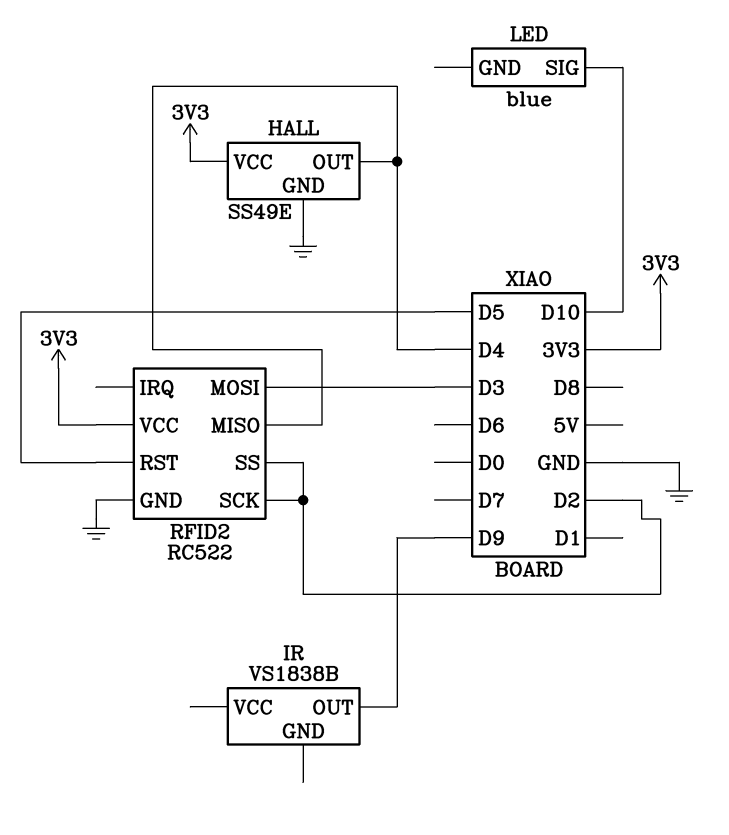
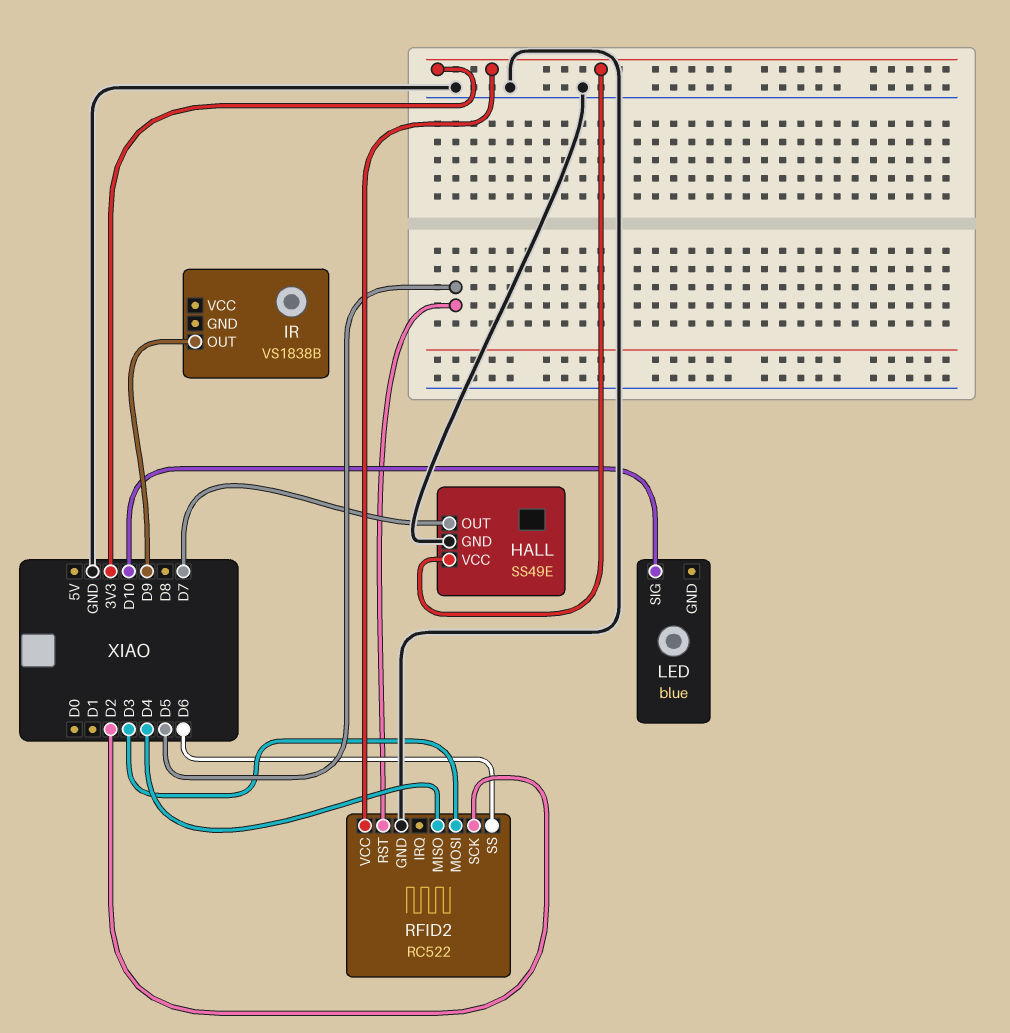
HALL pin OUT: D4 -> D7
RFID2 pin SS: D2 -> D6

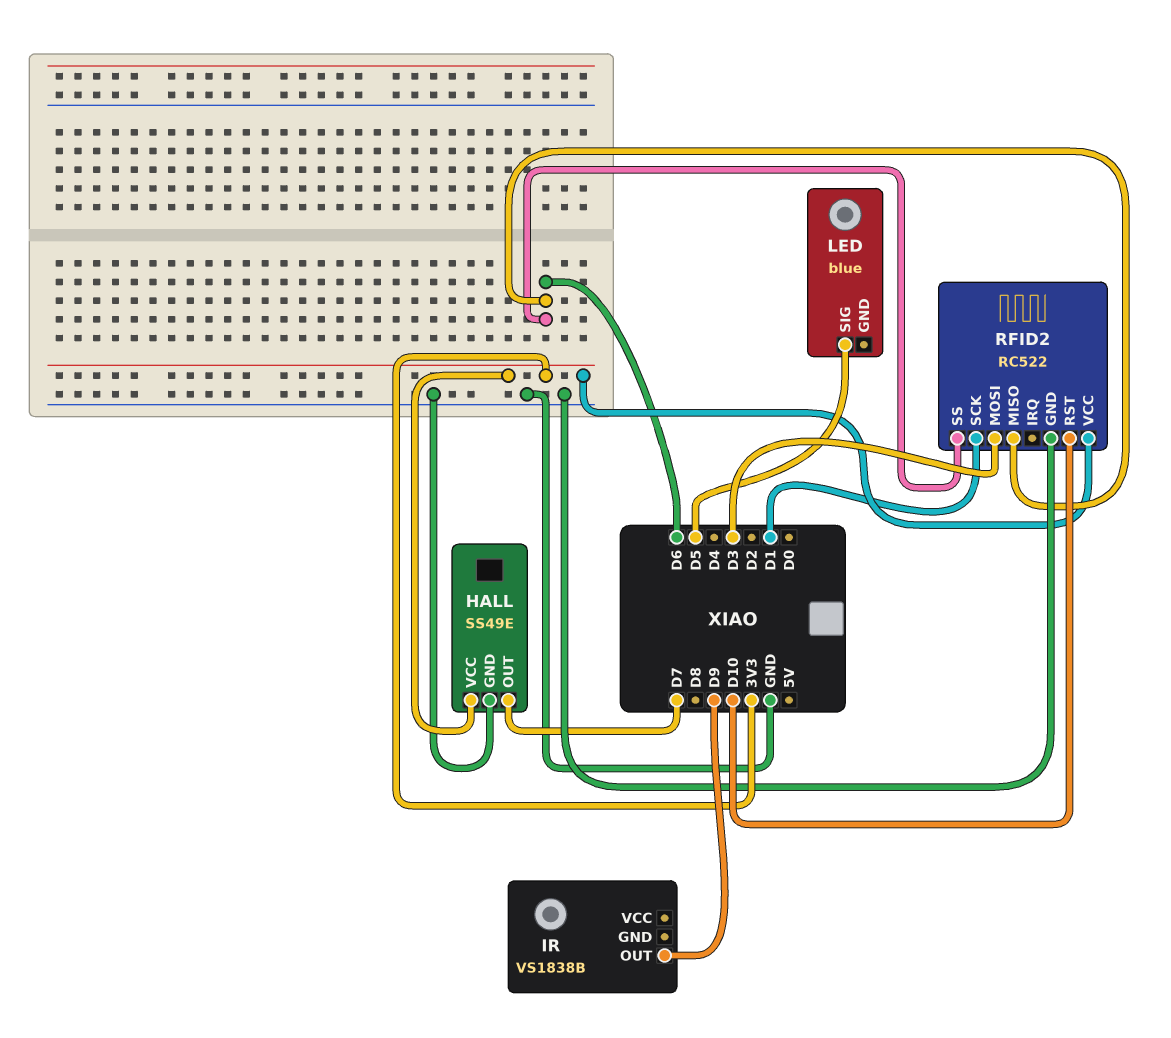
LED pin SIG: D10 -> D5
RFID2 pin MISO: D4 -> D6
RFID2 pin RST: D5 -> D10
RFID2 pin SCK: D2 -> D1

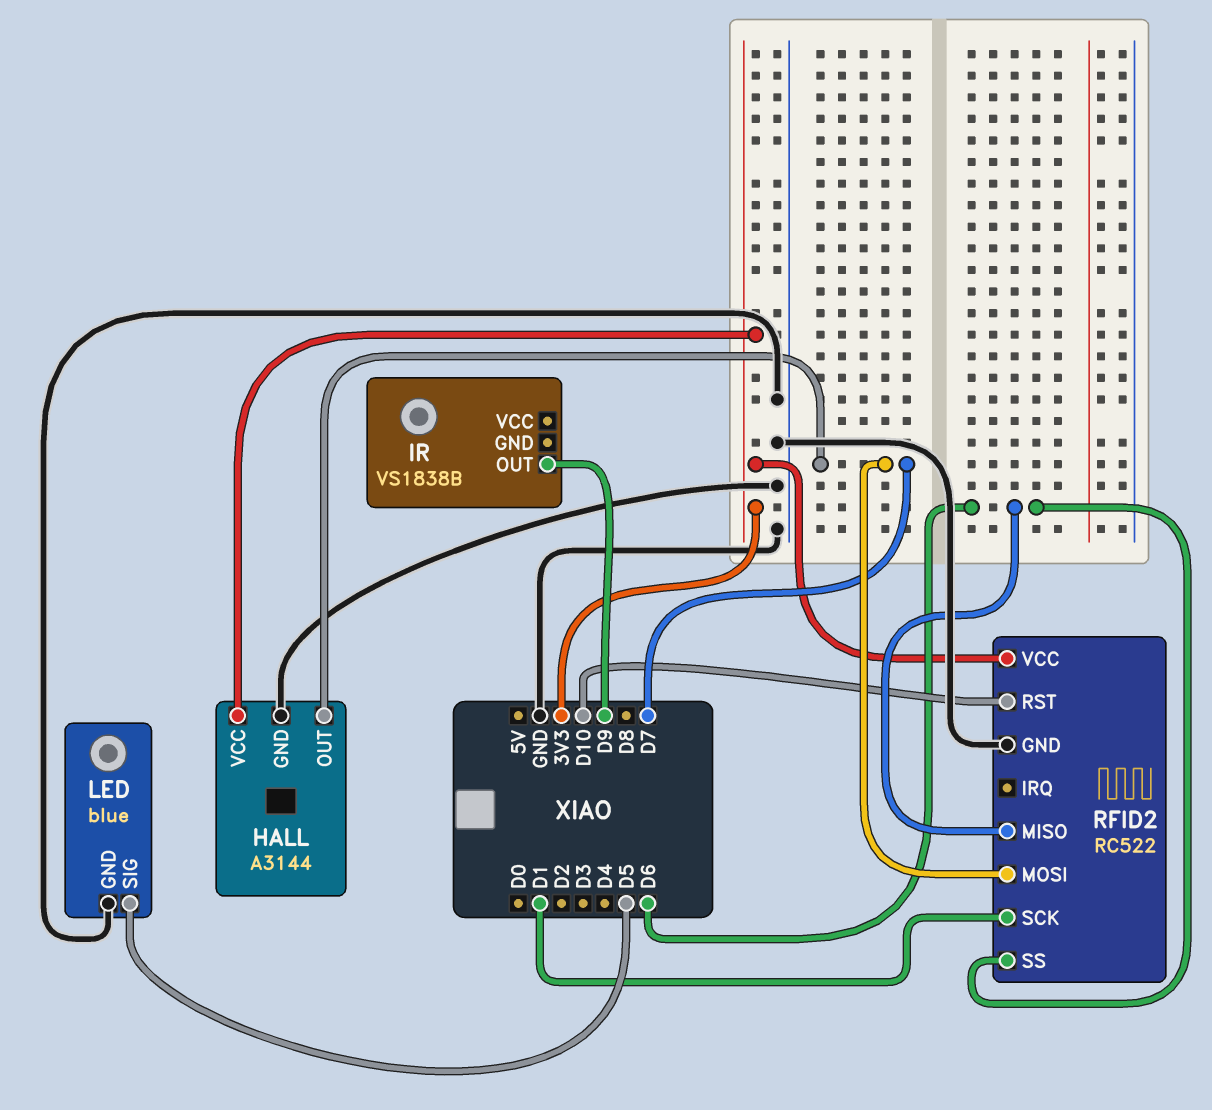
HALL: SS49E -> A3144
LED pin GND: none -> GND
RFID2 pin MOSI: D3 -> D7

